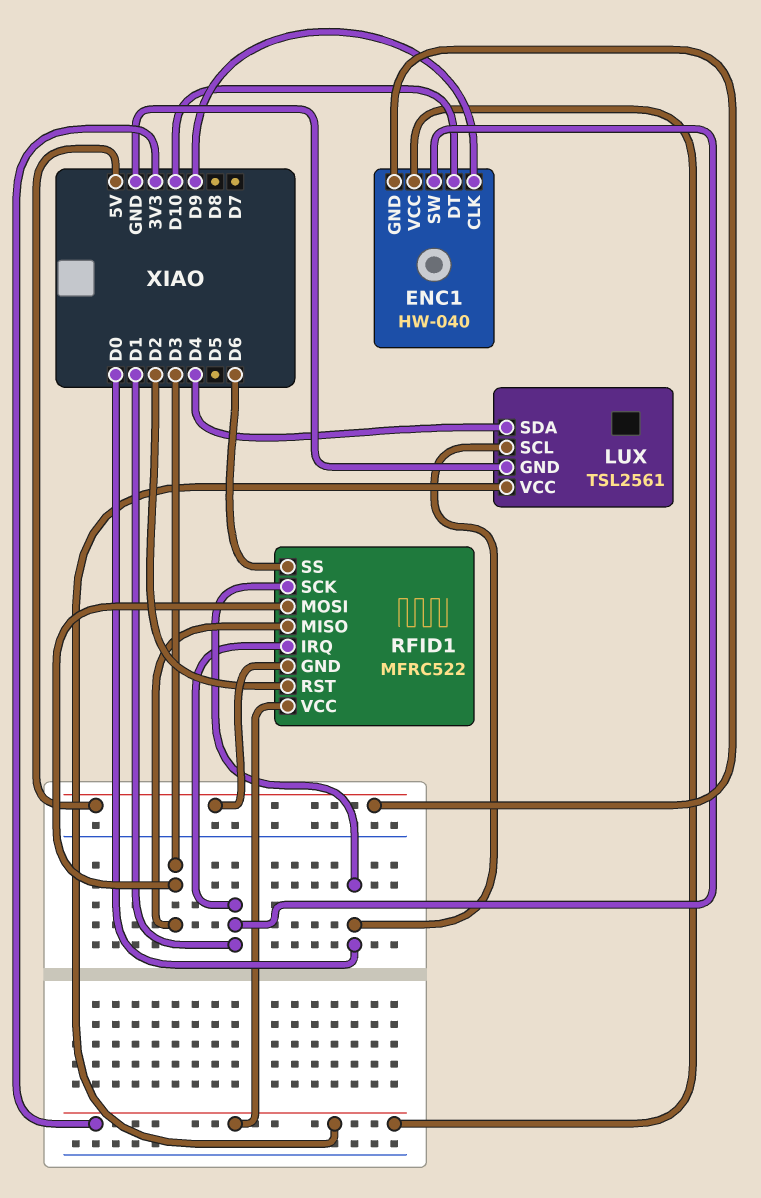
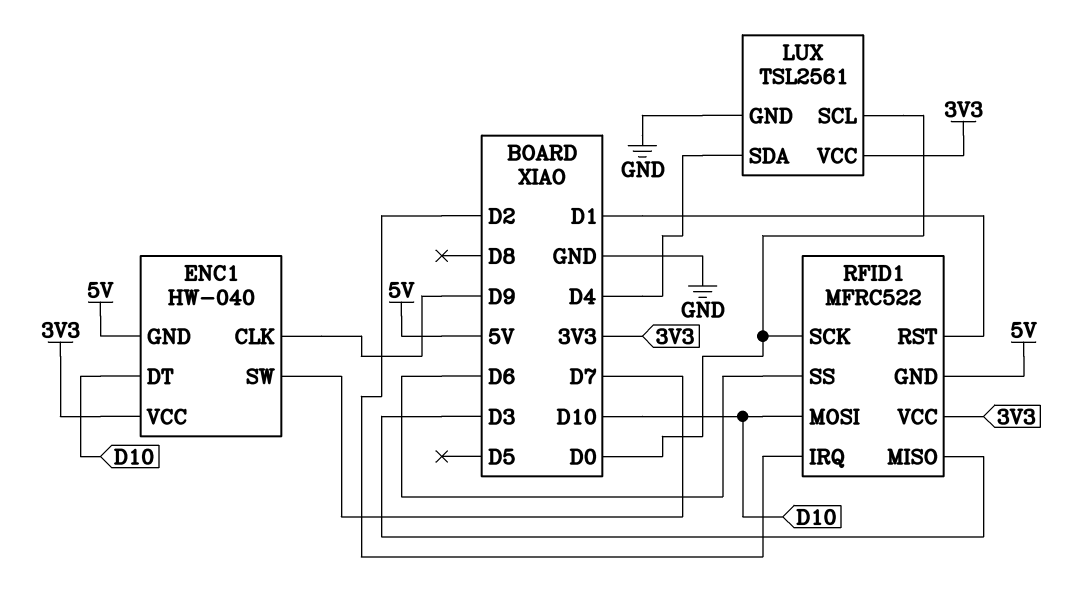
ENC1 pin SW: D1 -> D7
RFID1 pin IRQ: D1 -> D2
RFID1 pin MOSI: D3 -> D10
RFID1 pin RST: D2 -> D1

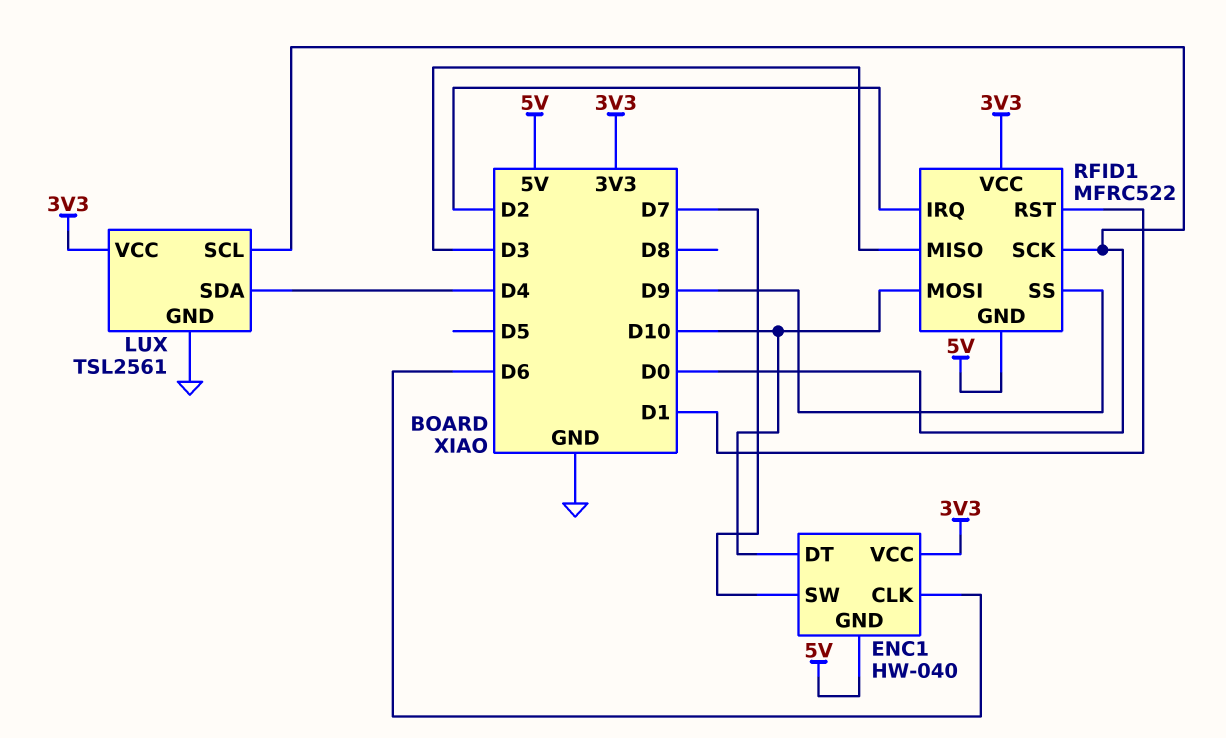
ENC1 pin CLK: D9 -> D6
RFID1 pin SS: D6 -> D9

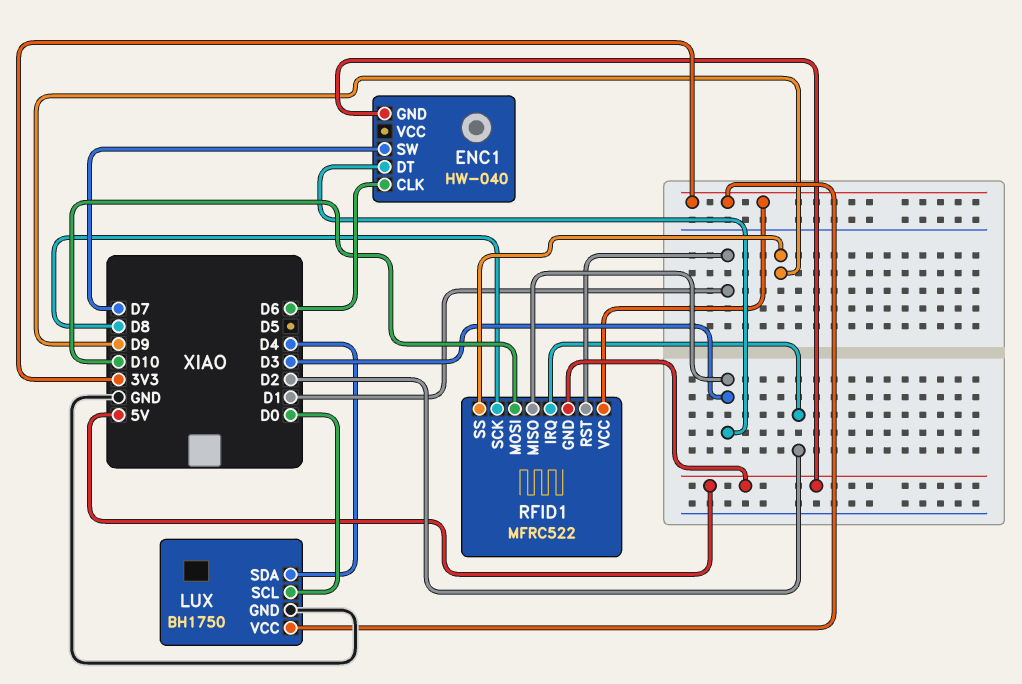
ENC1 pin DT: D10 -> D3
ENC1 pin VCC: 3V3 -> none
LUX: TSL2561 -> BH1750
RFID1 pin SCK: D0 -> D8

